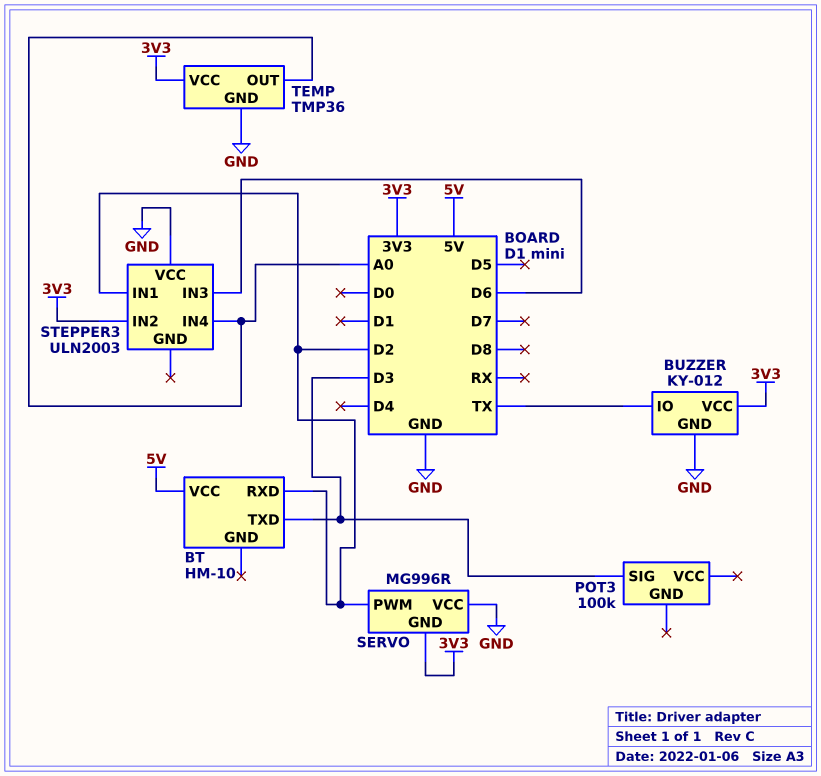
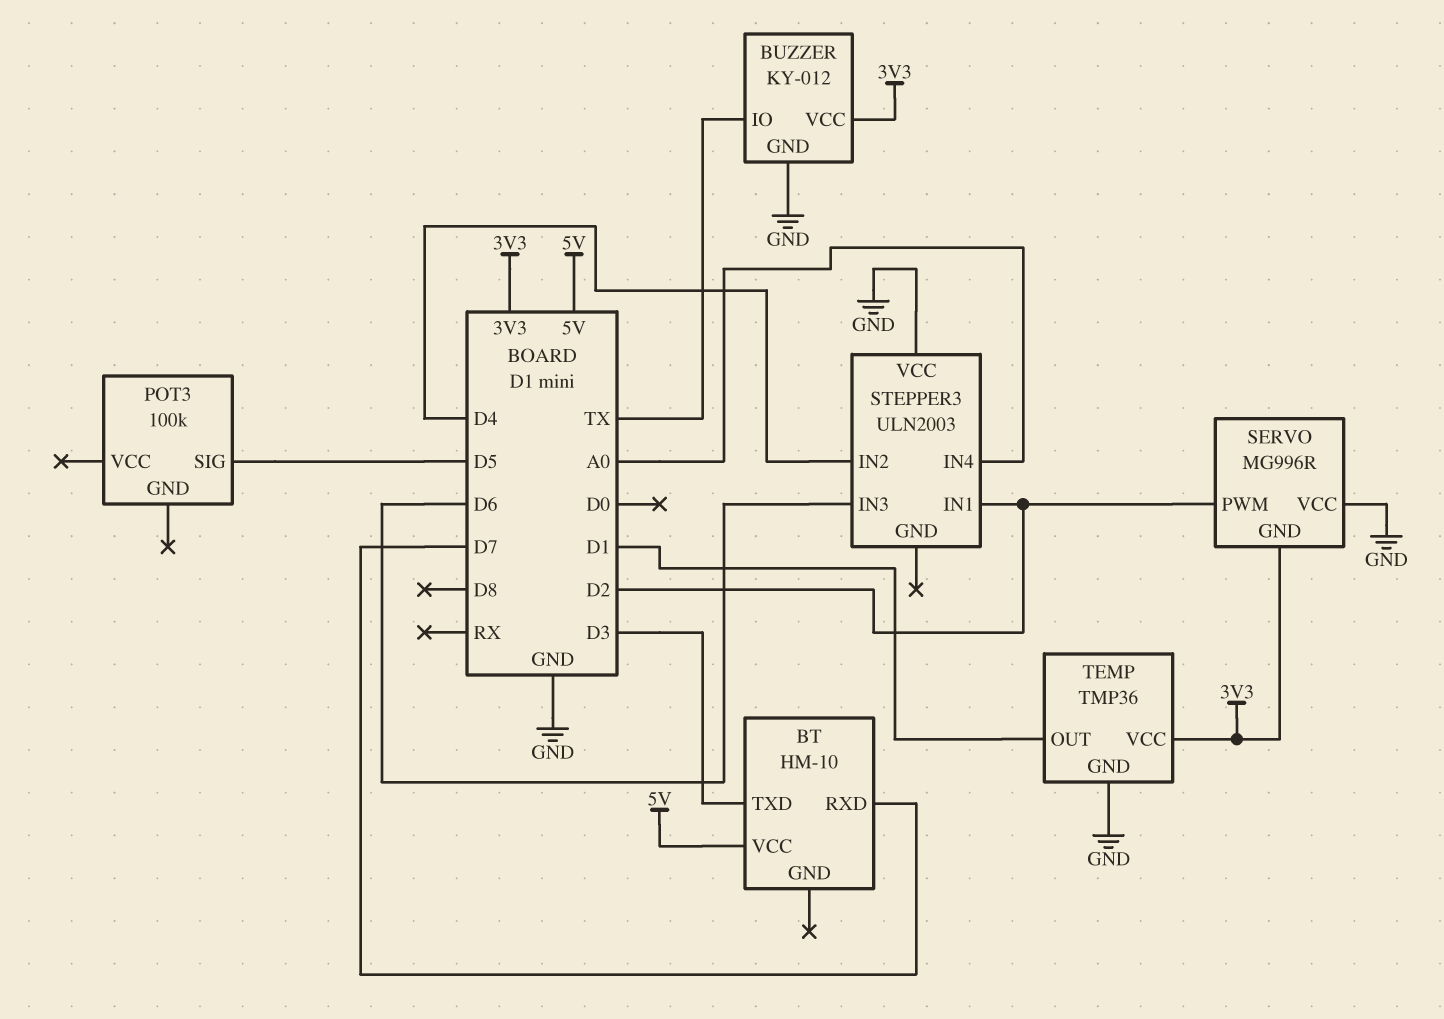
BT pin RXD: D2 -> D7
POT3 pin SIG: D3 -> D5
STEPPER3 pin IN2: 3V3 -> D4
TEMP pin OUT: A0 -> D1

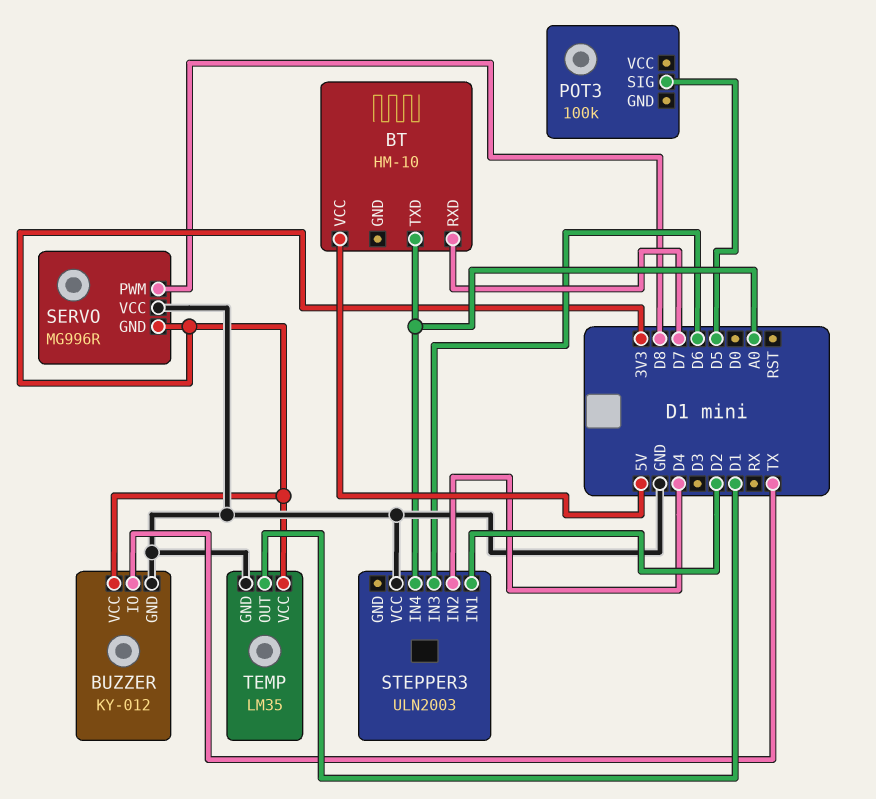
BT pin TXD: D3 -> A0
SERVO pin PWM: D2 -> D8
TEMP: TMP36 -> LM35

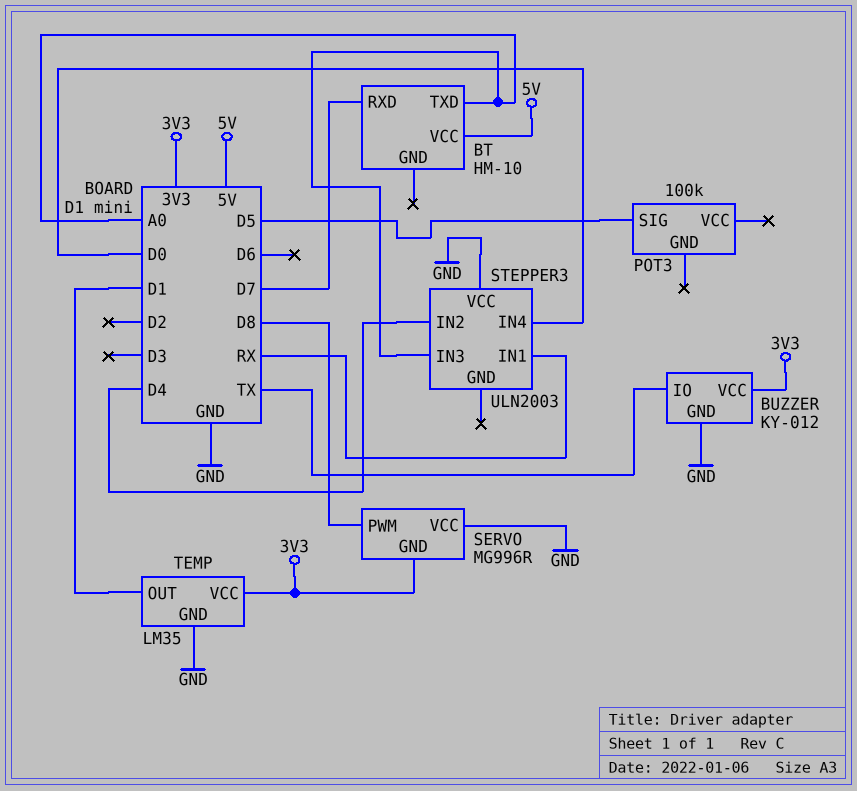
STEPPER3 pin IN1: D2 -> RX
STEPPER3 pin IN3: D6 -> A0
STEPPER3 pin IN4: A0 -> D0

